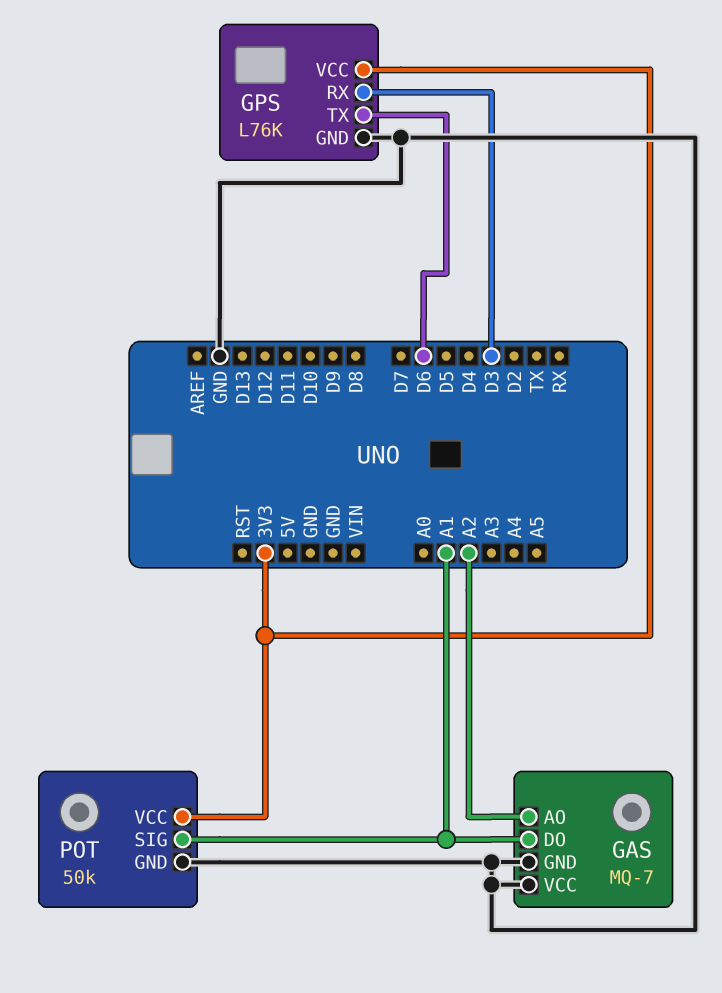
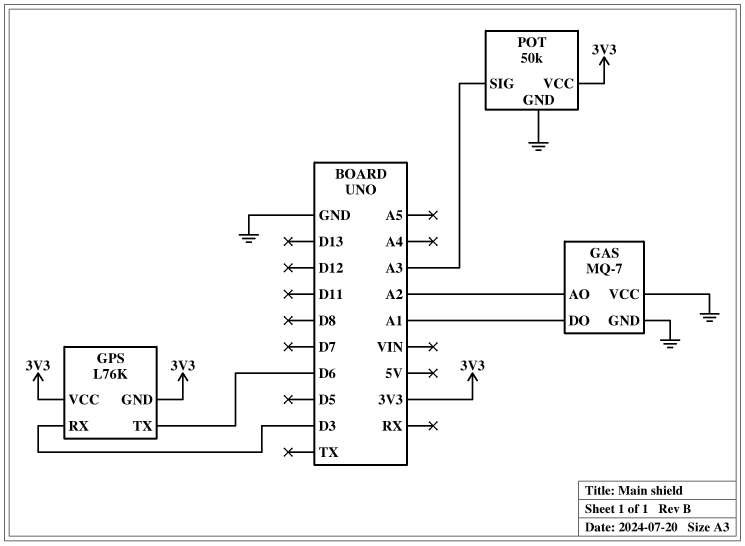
GPS pin GND: GND -> 3V3
POT pin SIG: A1 -> A3

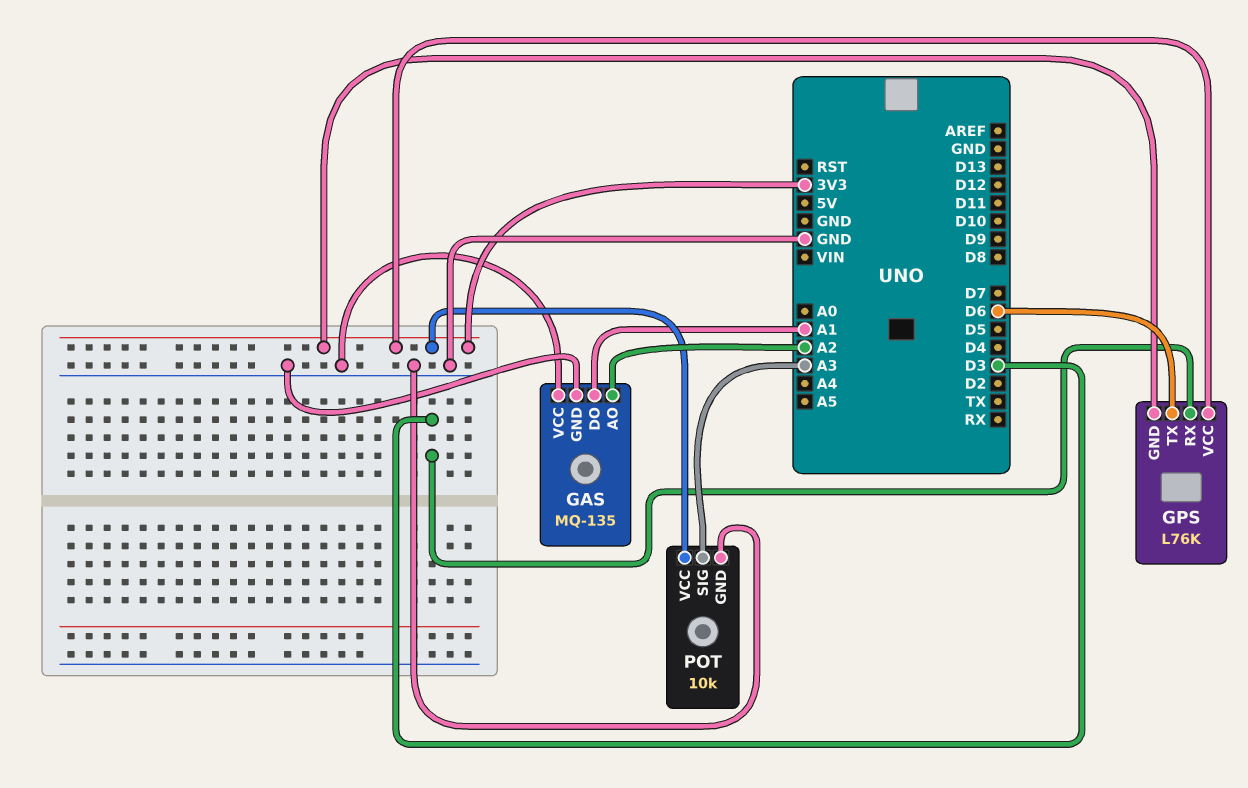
GAS: MQ-7 -> MQ-135
POT: 50k -> 10k

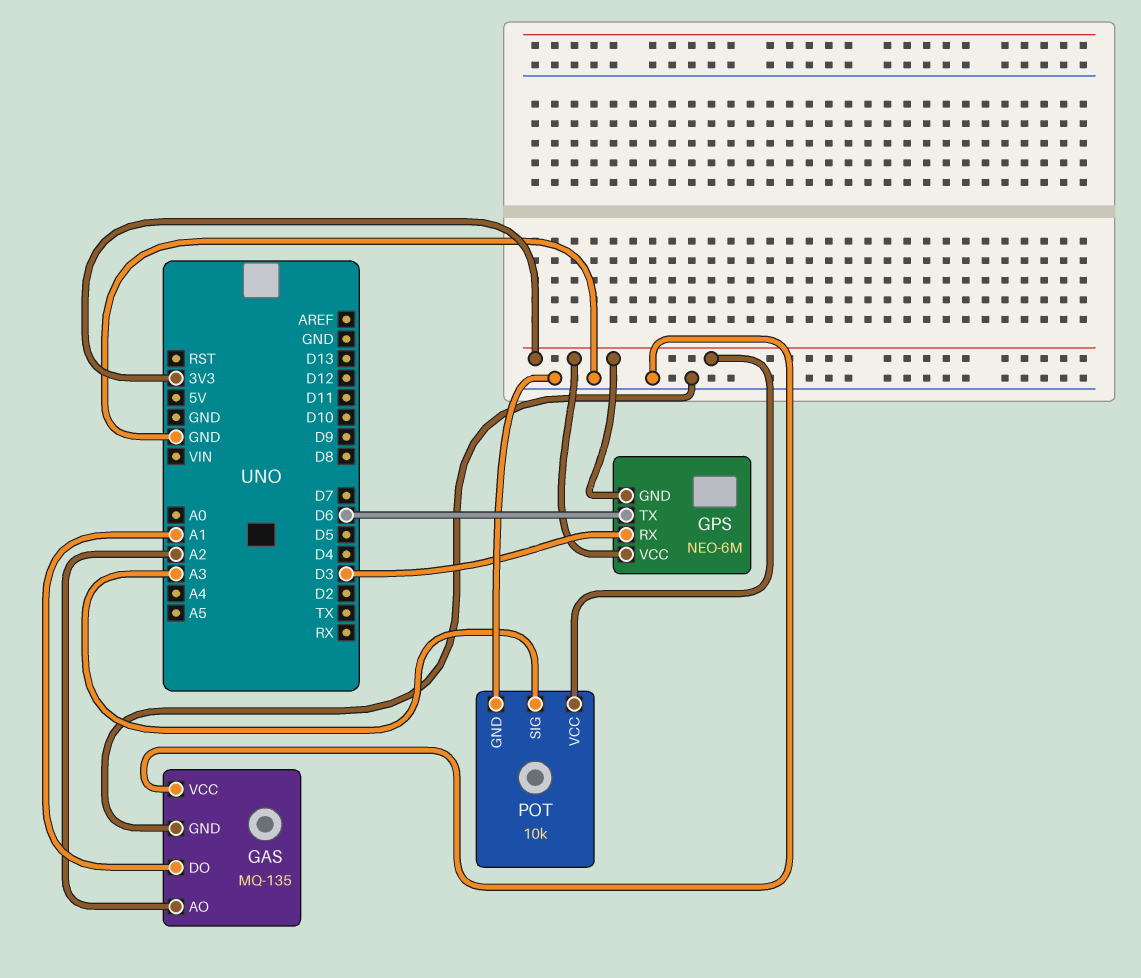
GPS: L76K -> NEO-6M

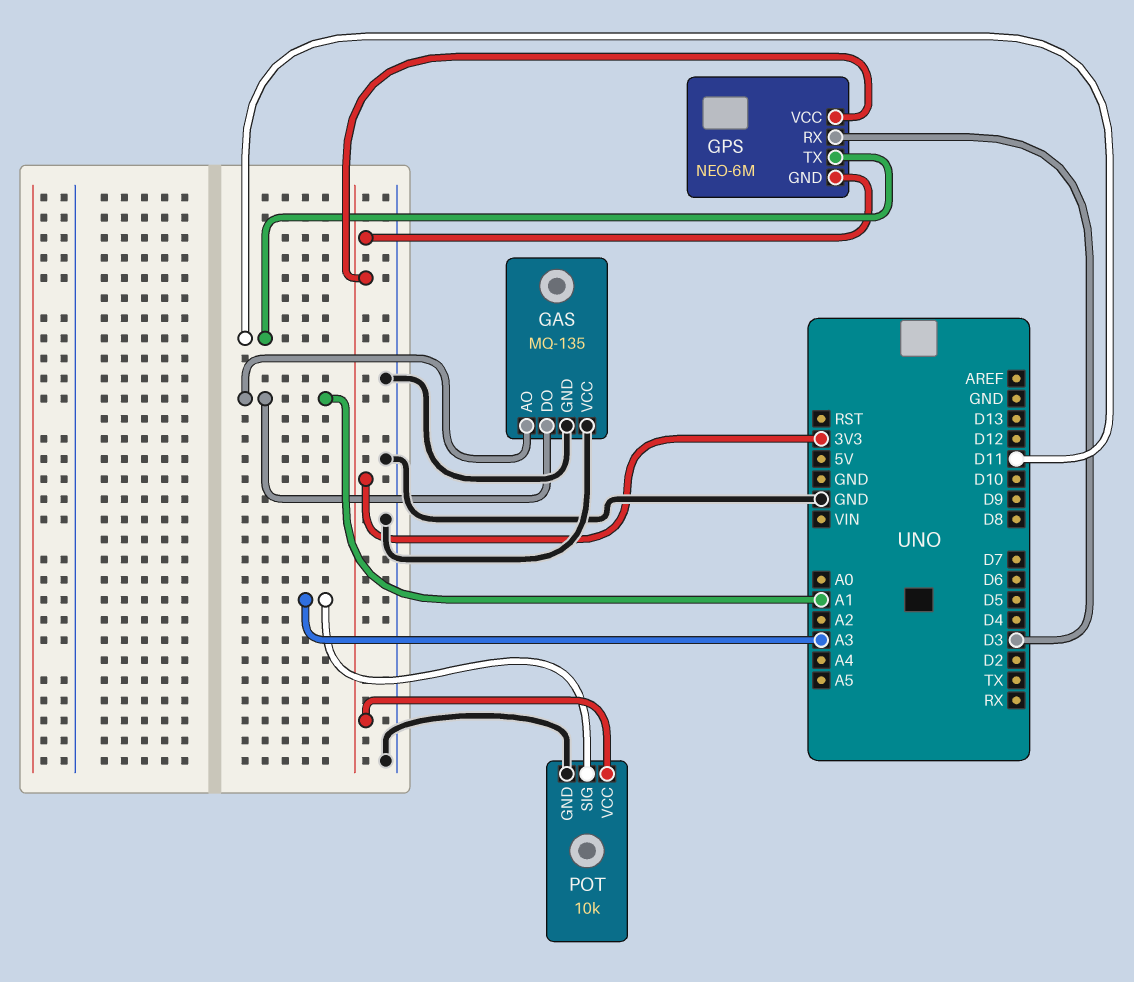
GAS pin AO: A2 -> A1
GPS pin TX: D6 -> D11

